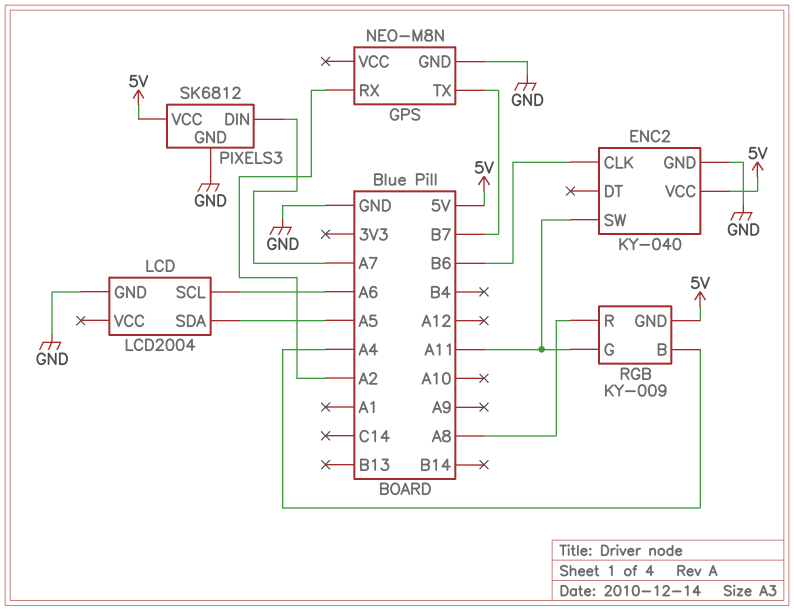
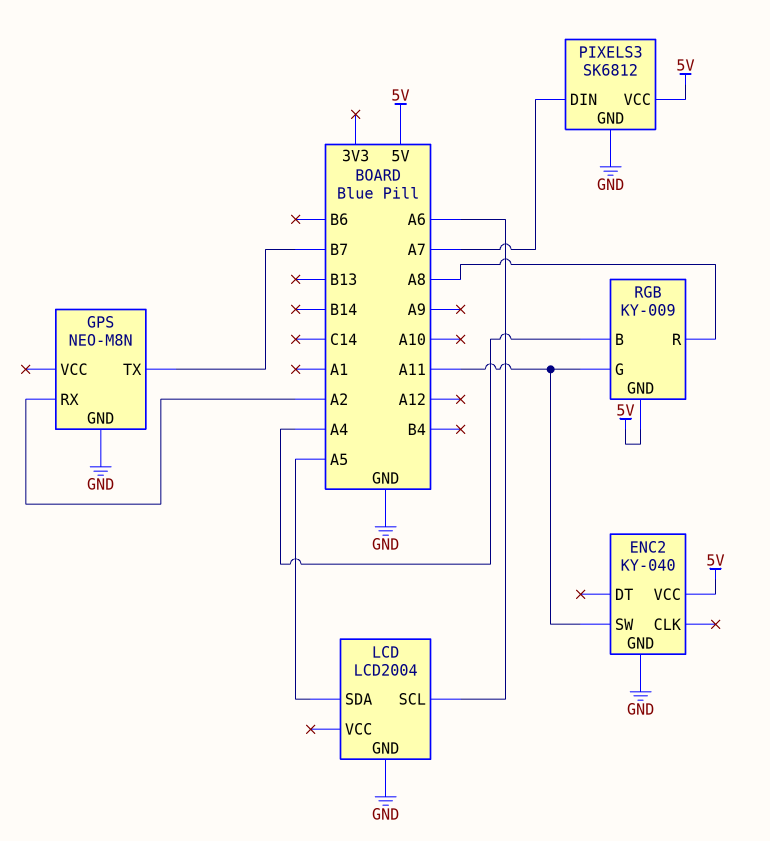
ENC2 pin CLK: B6 -> none

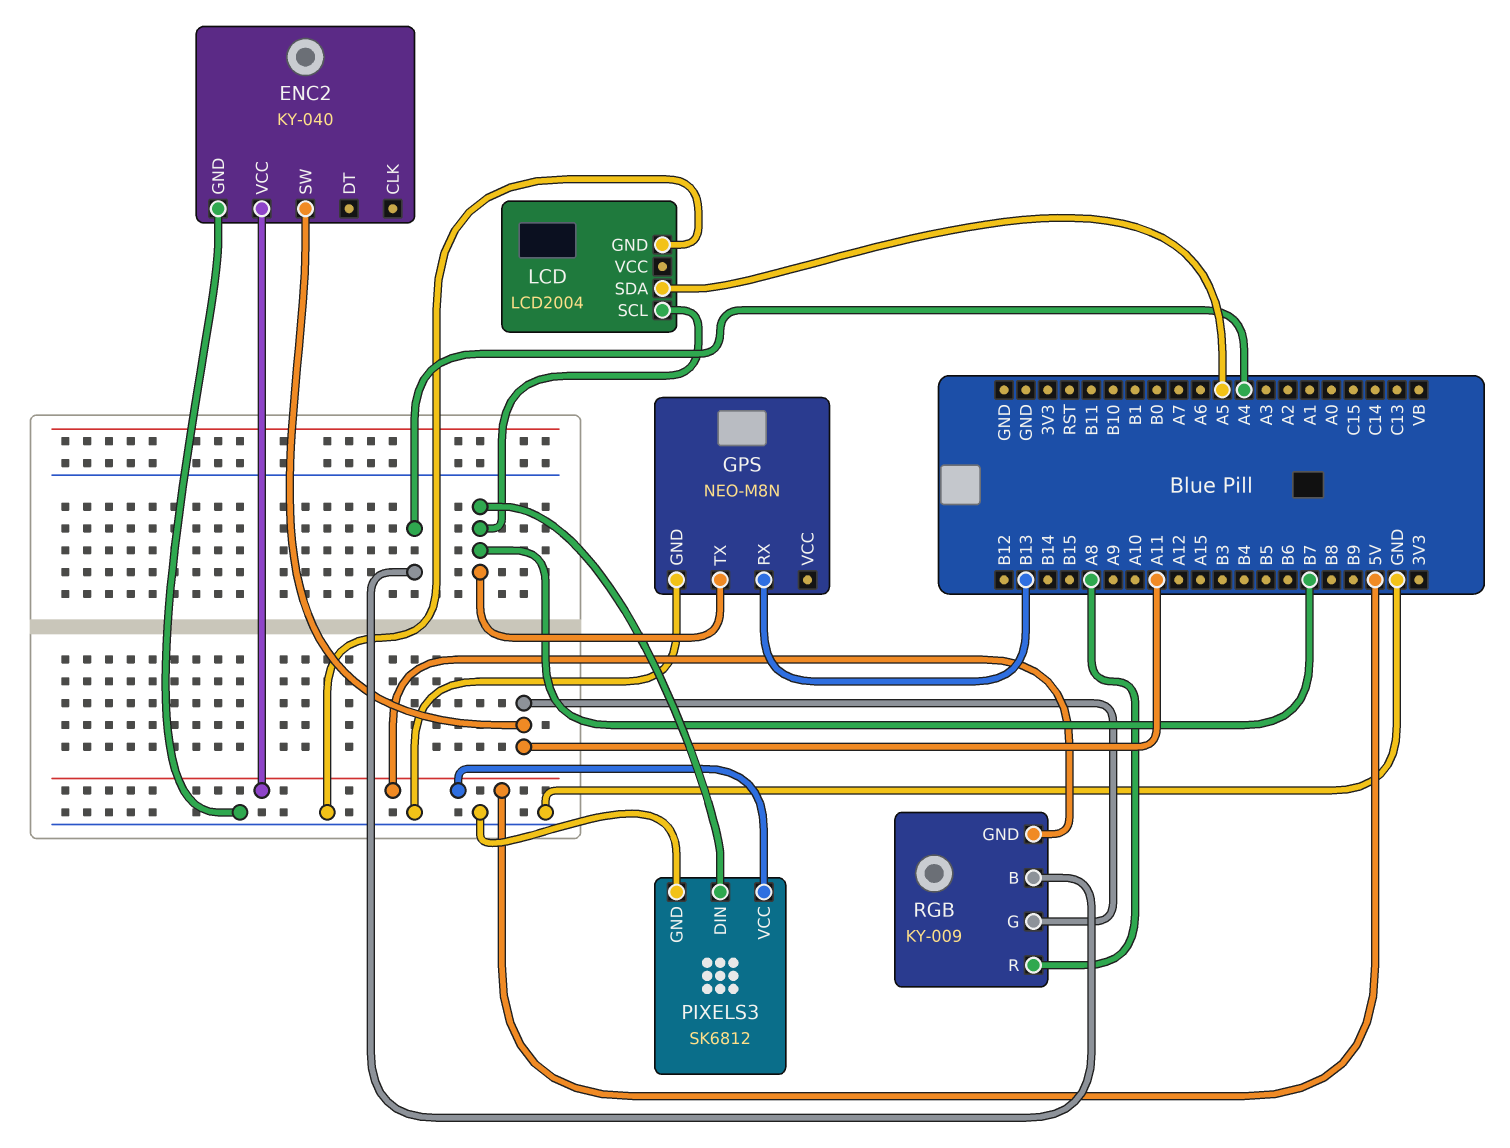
GPS pin RX: A2 -> B13
LCD pin SCL: A6 -> B7
PIXELS3 pin DIN: A7 -> B7

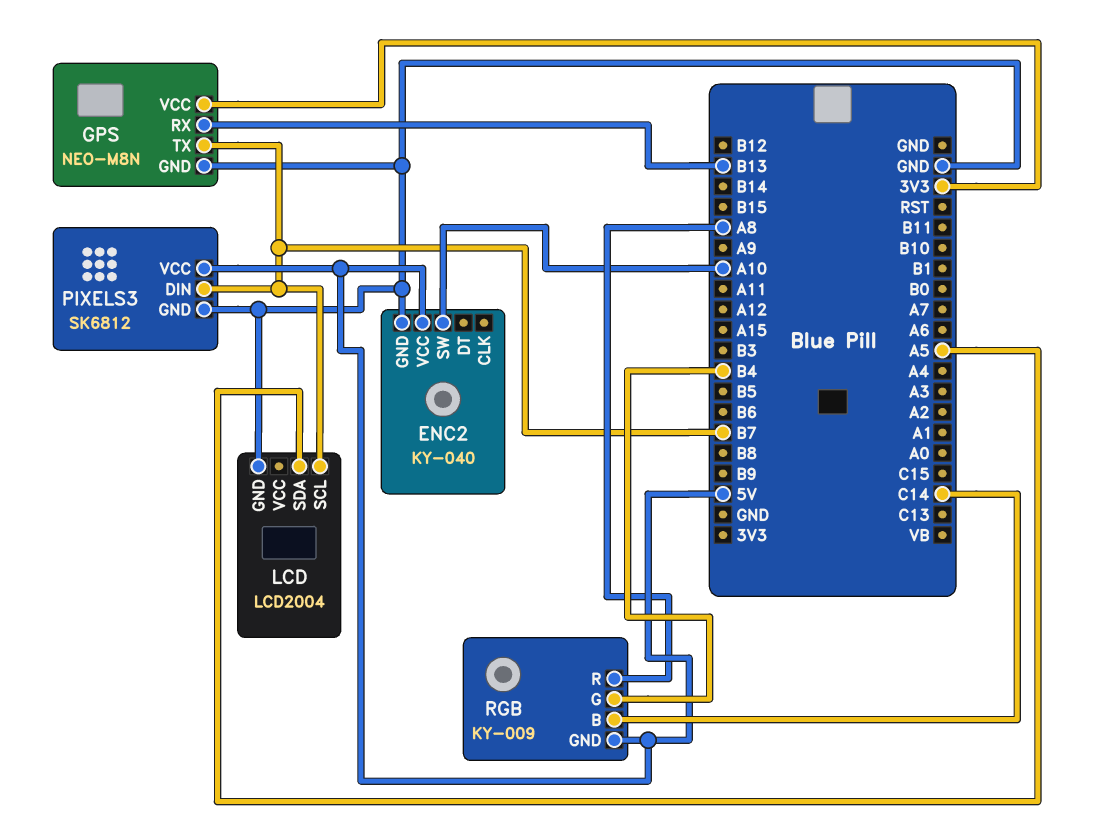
ENC2 pin SW: A11 -> A10
GPS pin VCC: none -> 3V3
RGB pin B: A4 -> C14
RGB pin G: A11 -> B4

